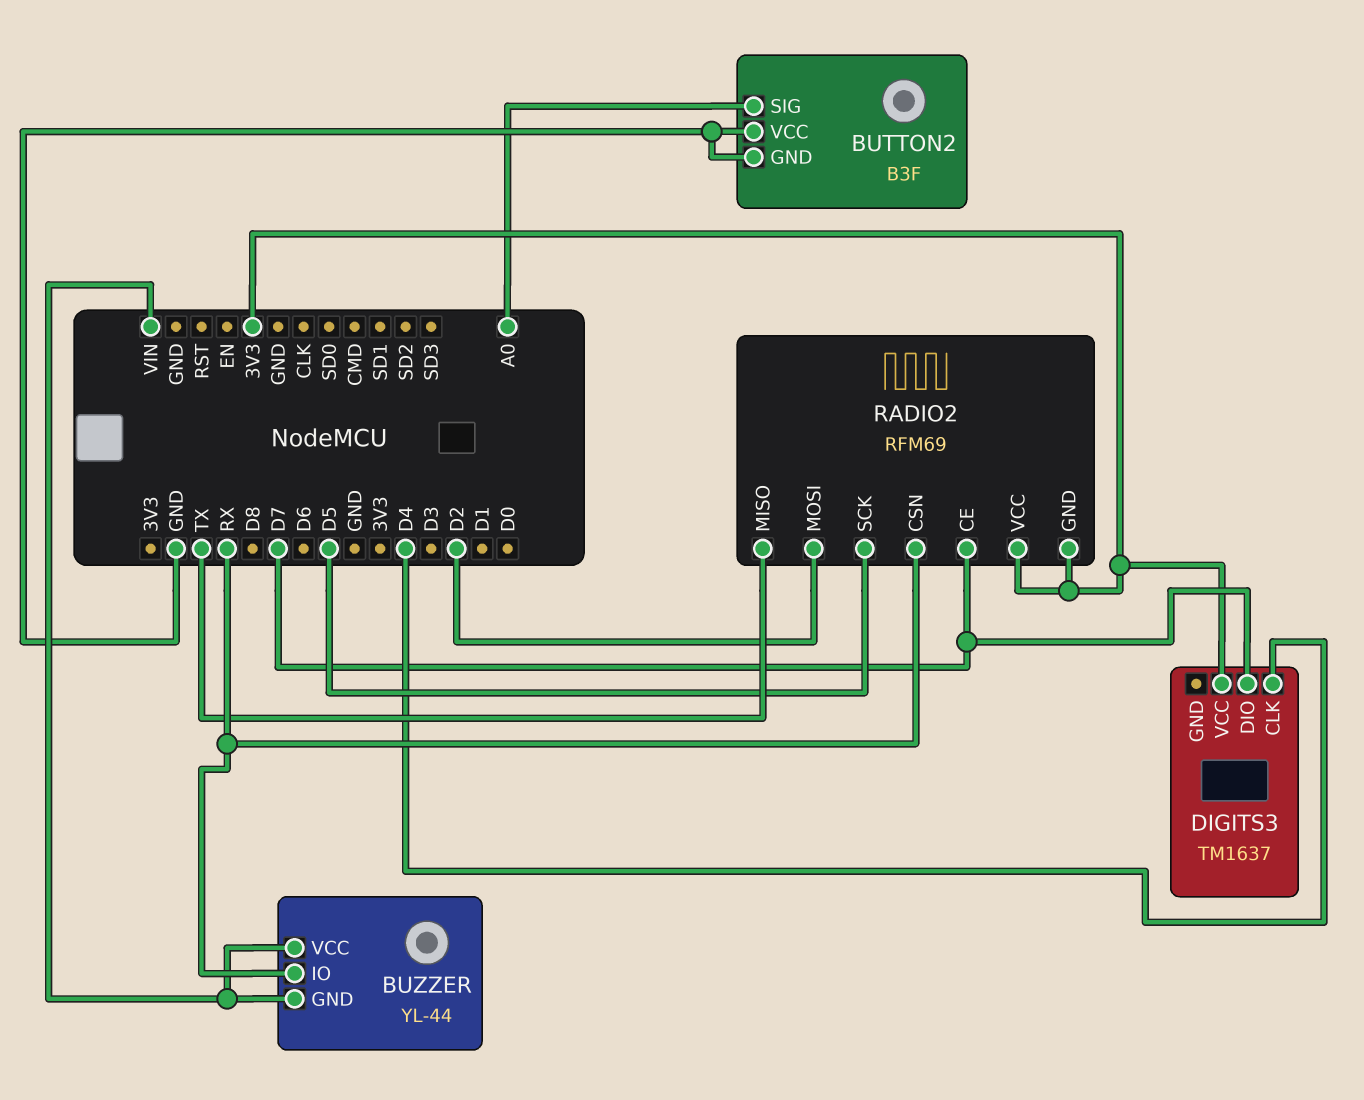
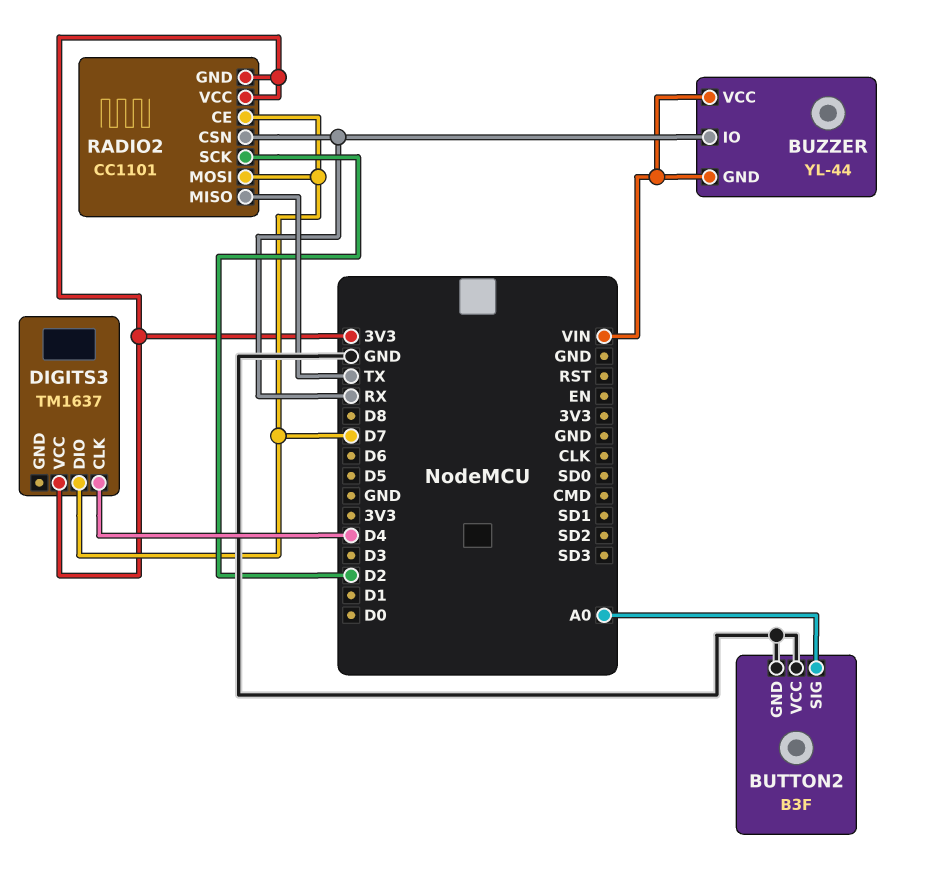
RADIO2: RFM69 -> CC1101
RADIO2 pin MOSI: D2 -> D7
RADIO2 pin SCK: D5 -> D2

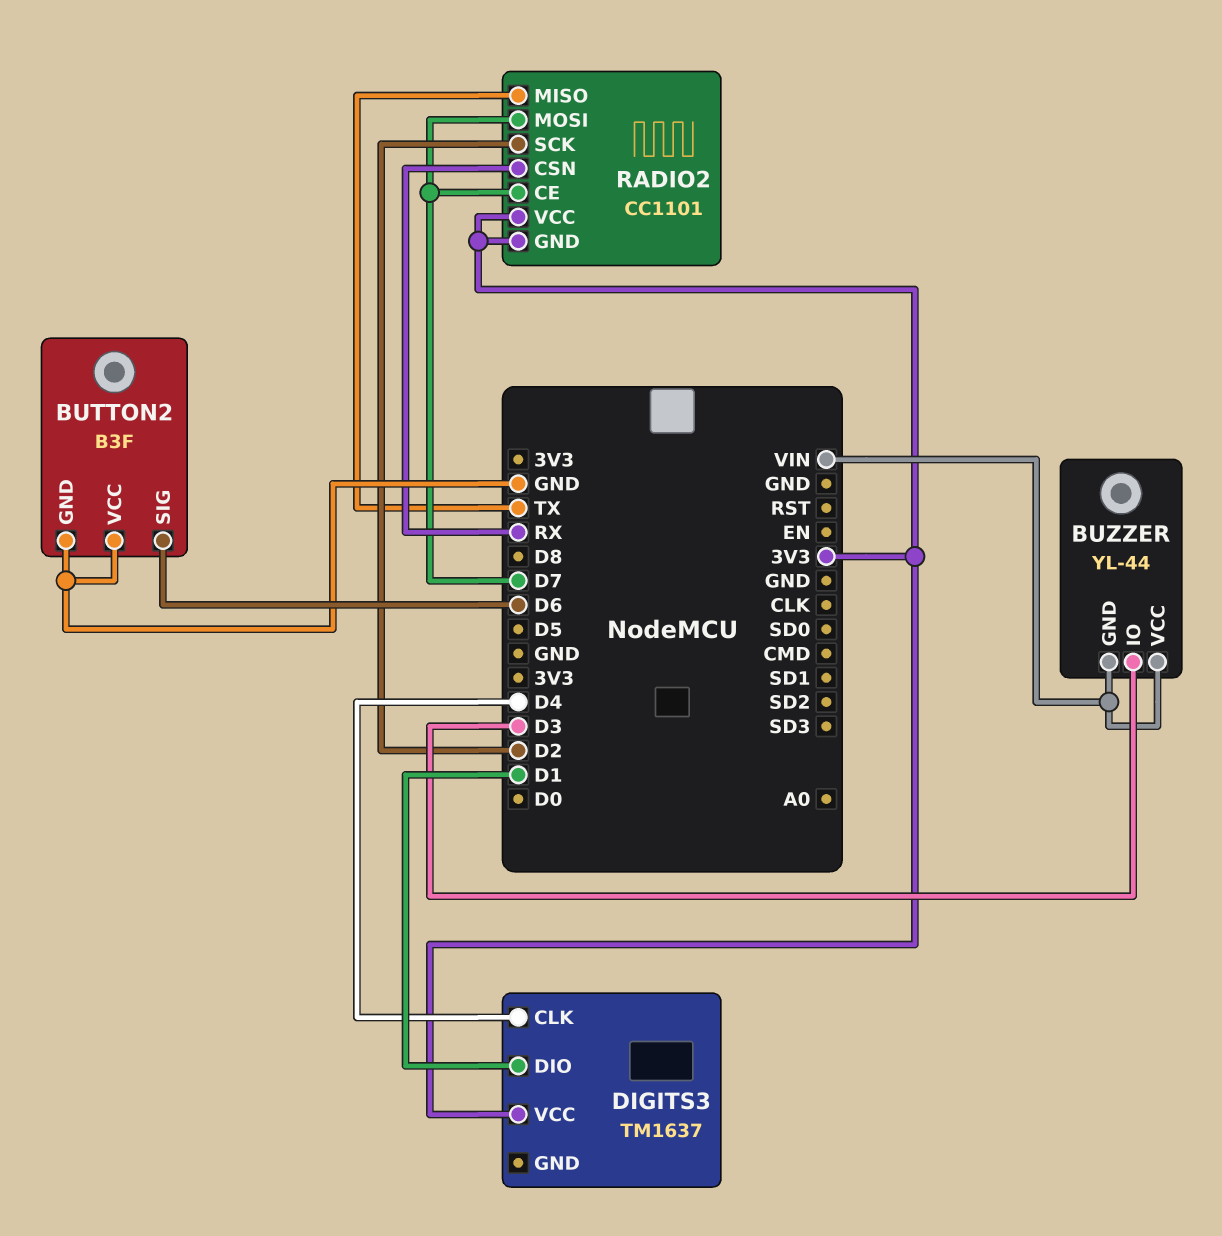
BUTTON2 pin SIG: A0 -> D6
BUZZER pin IO: RX -> D3
DIGITS3 pin DIO: D7 -> D1

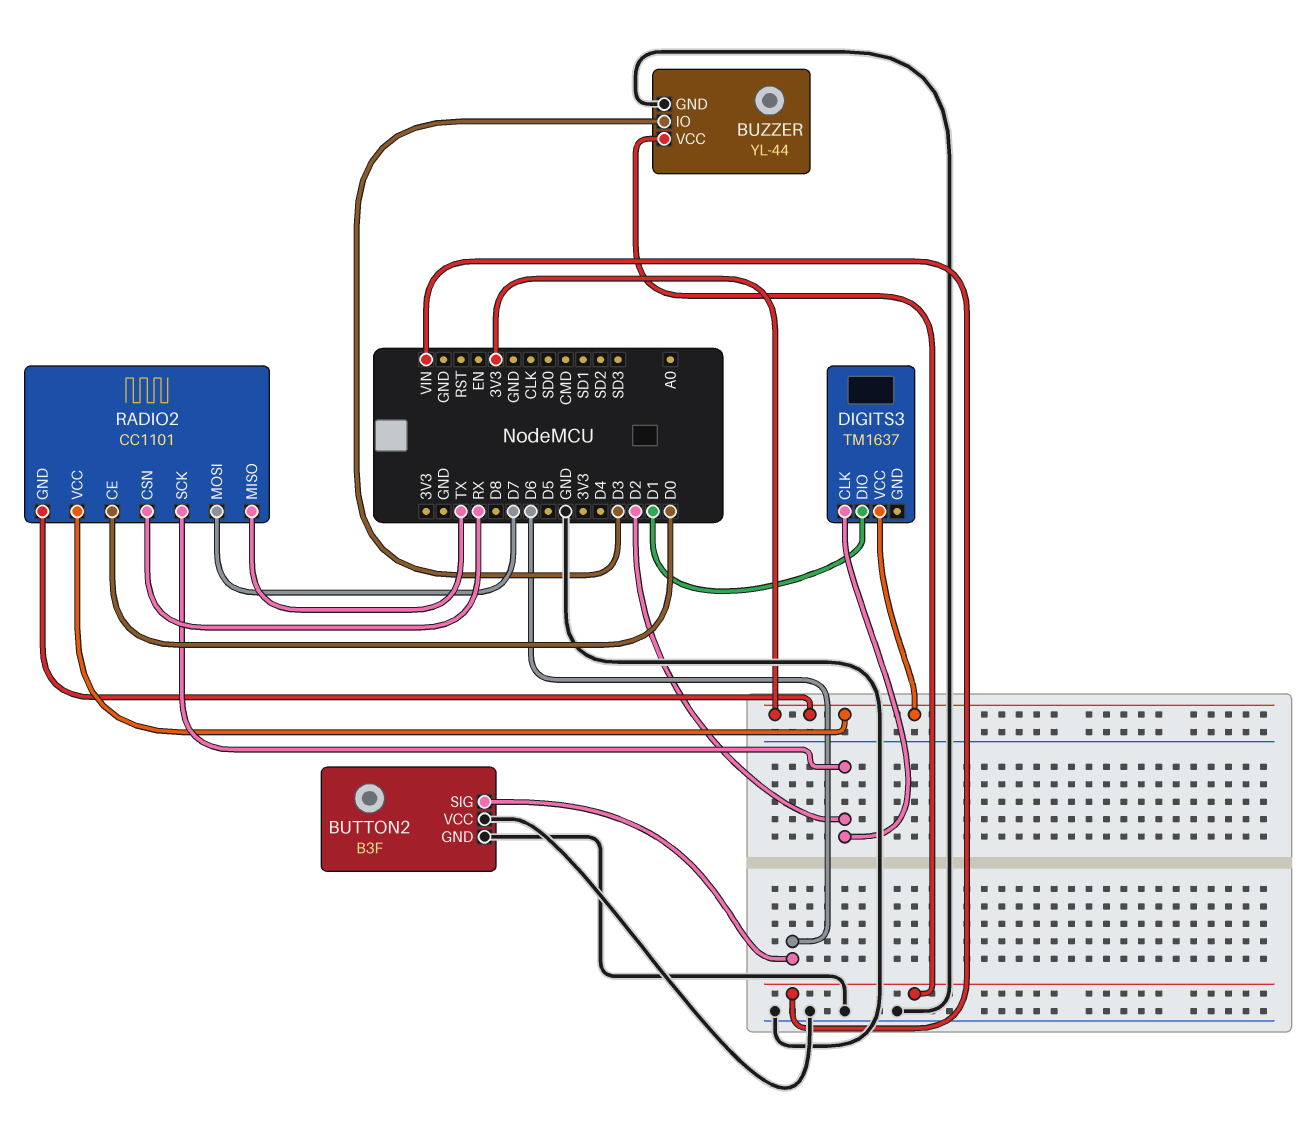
BUZZER pin GND: VIN -> GND
DIGITS3 pin CLK: D4 -> D2
RADIO2 pin CE: D7 -> D0

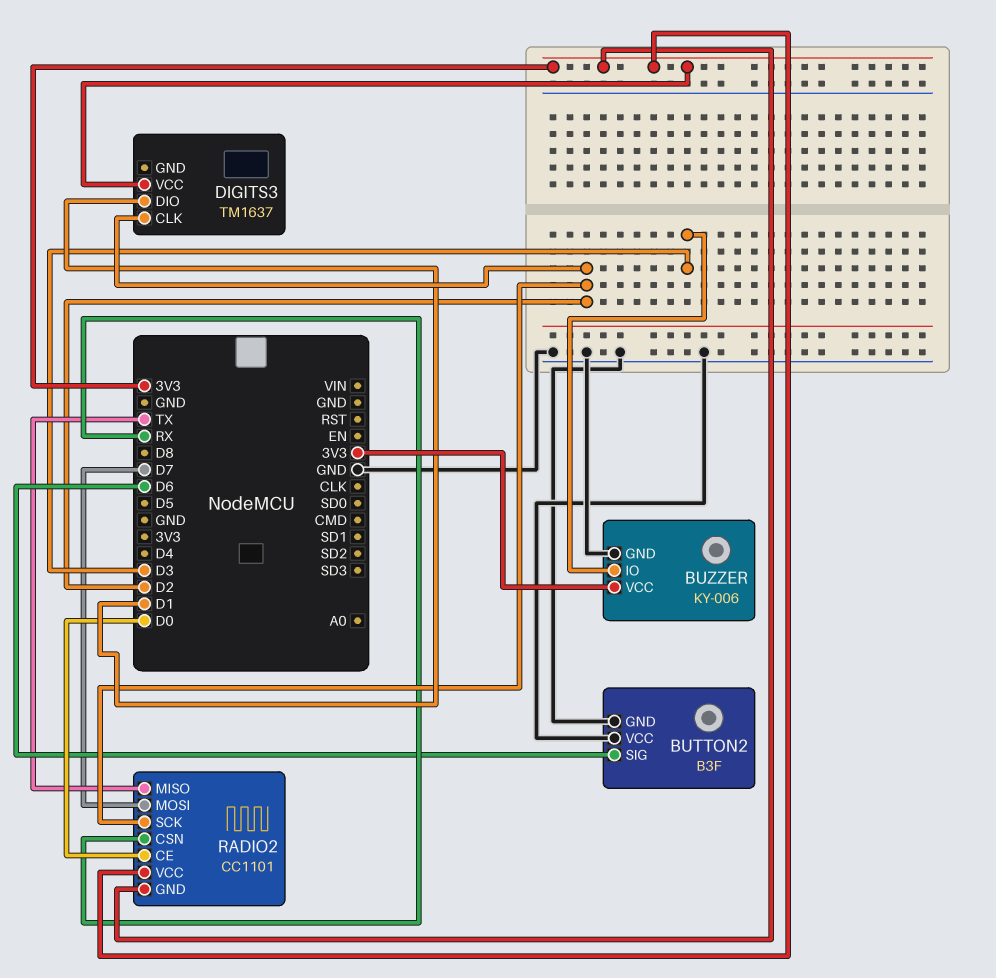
BUZZER: YL-44 -> KY-006
BUZZER pin VCC: VIN -> 3V3

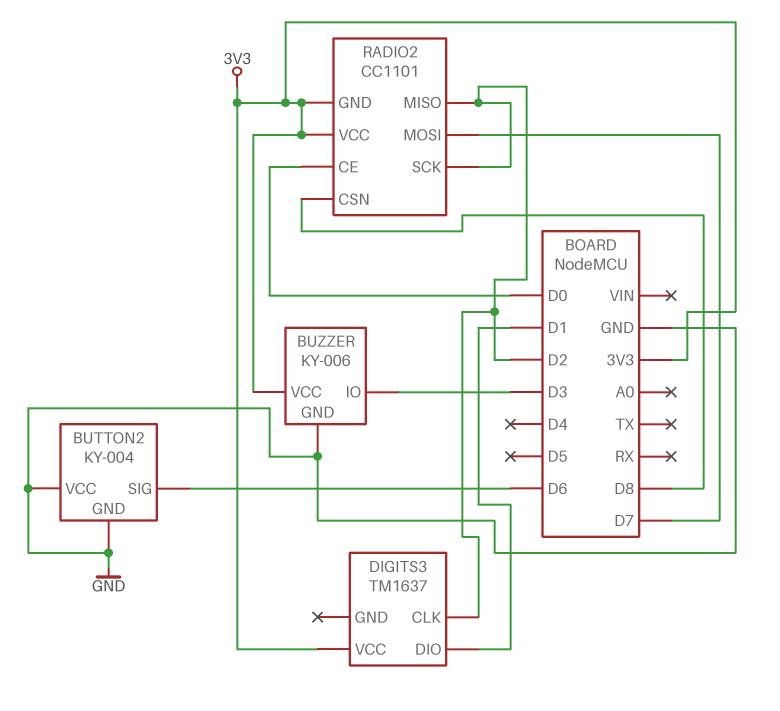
BUTTON2: B3F -> KY-004
RADIO2 pin CSN: RX -> D8
RADIO2 pin MISO: TX -> D2

